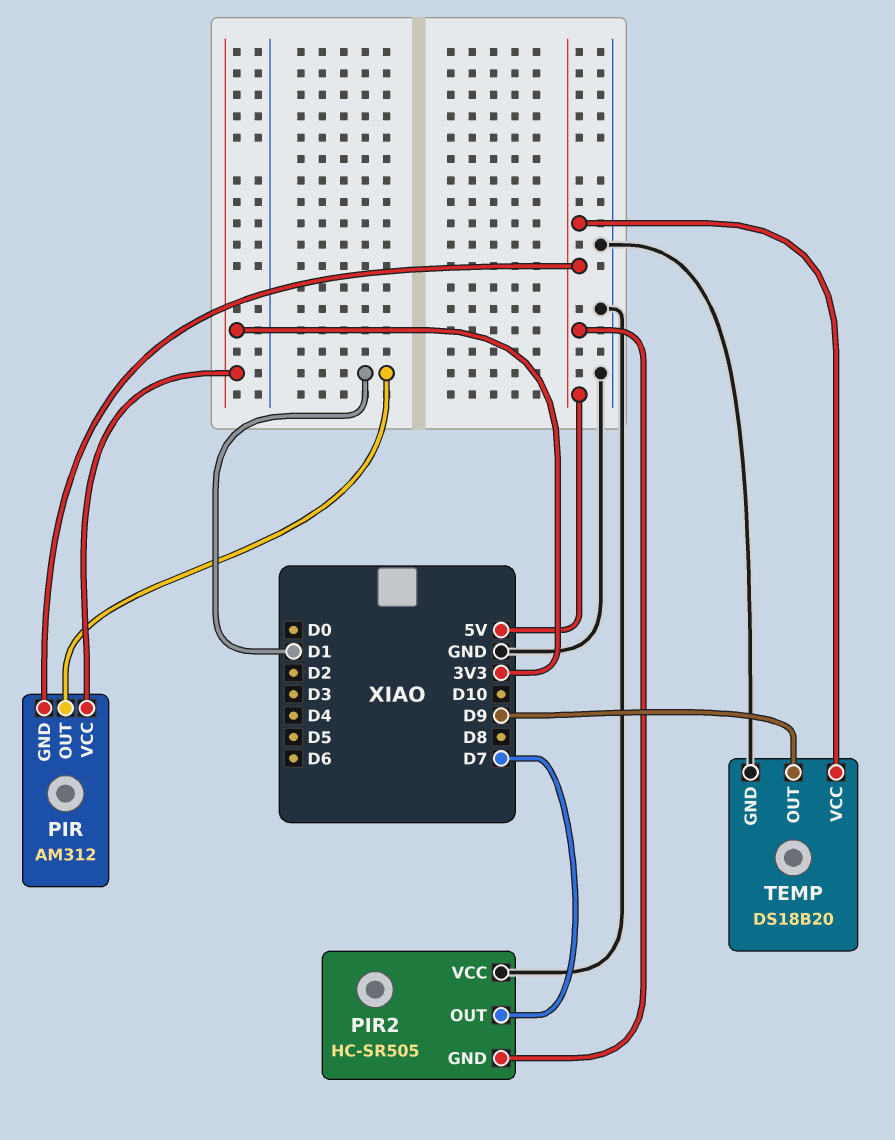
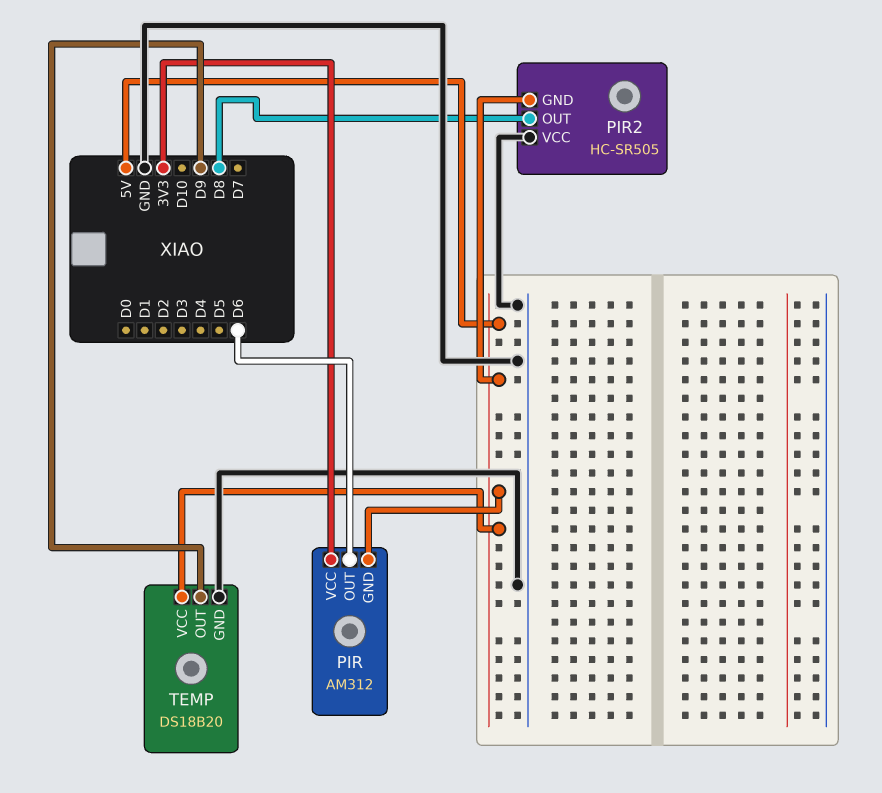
PIR pin OUT: D1 -> D6
PIR2 pin OUT: D7 -> D8

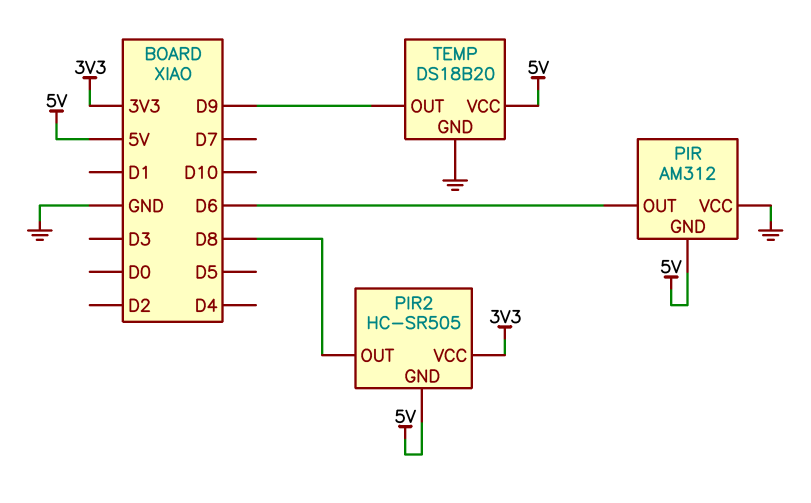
PIR pin VCC: 3V3 -> GND
PIR2 pin VCC: GND -> 3V3

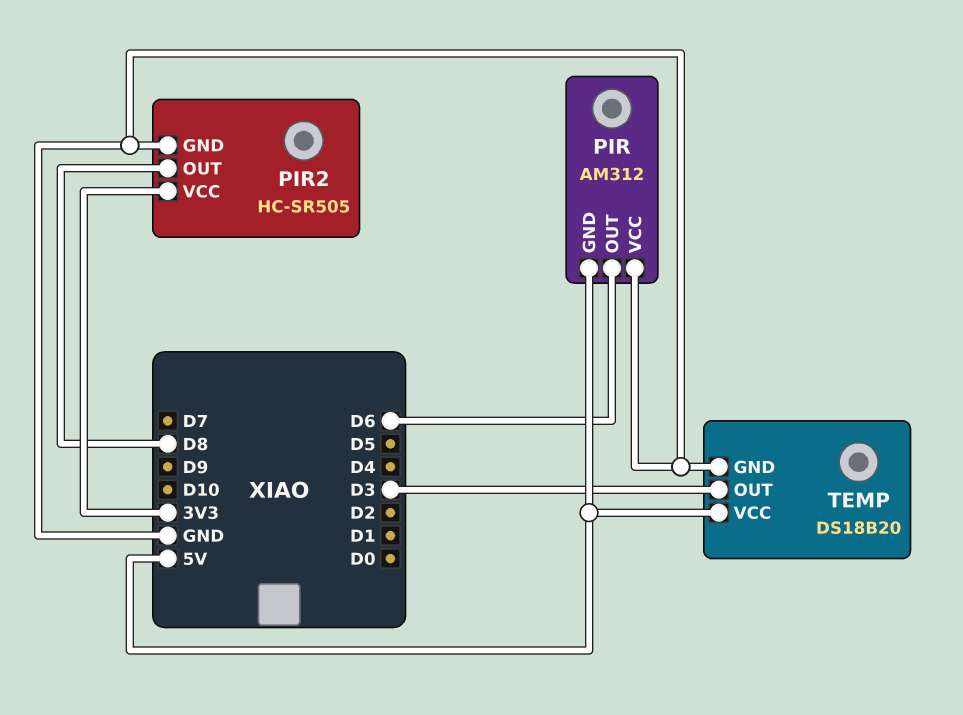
PIR2 pin GND: 5V -> GND
TEMP pin OUT: D9 -> D3

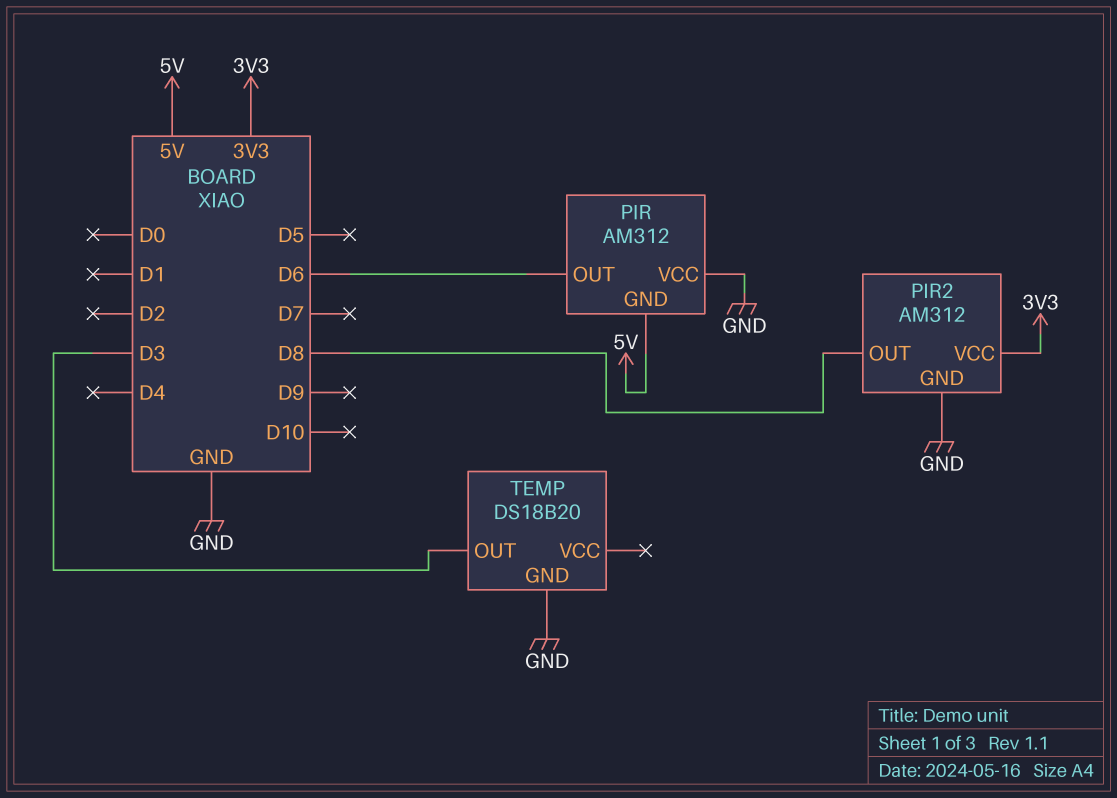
PIR2: HC-SR505 -> AM312
TEMP pin VCC: 5V -> none

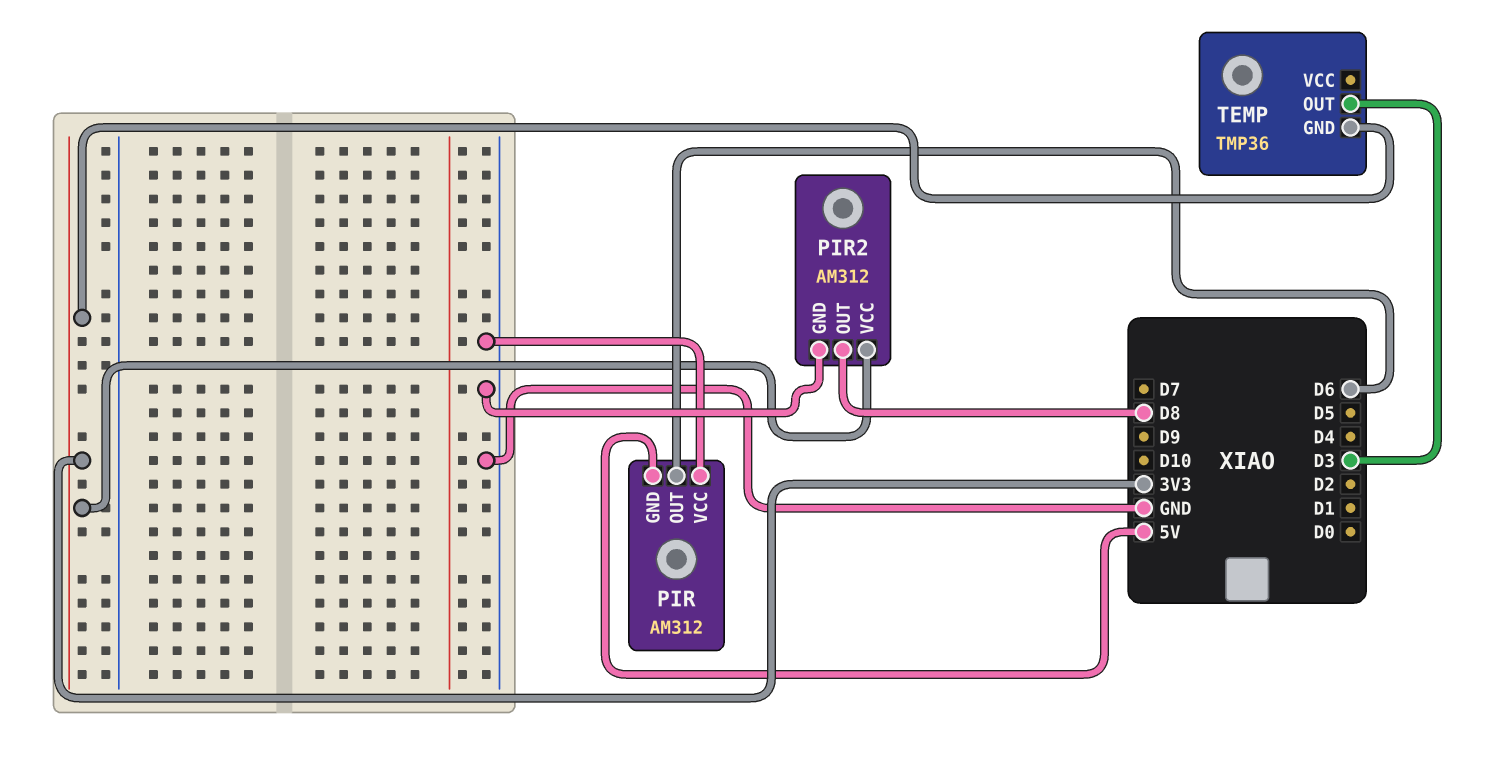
TEMP: DS18B20 -> TMP36
TEMP pin GND: GND -> 3V3

